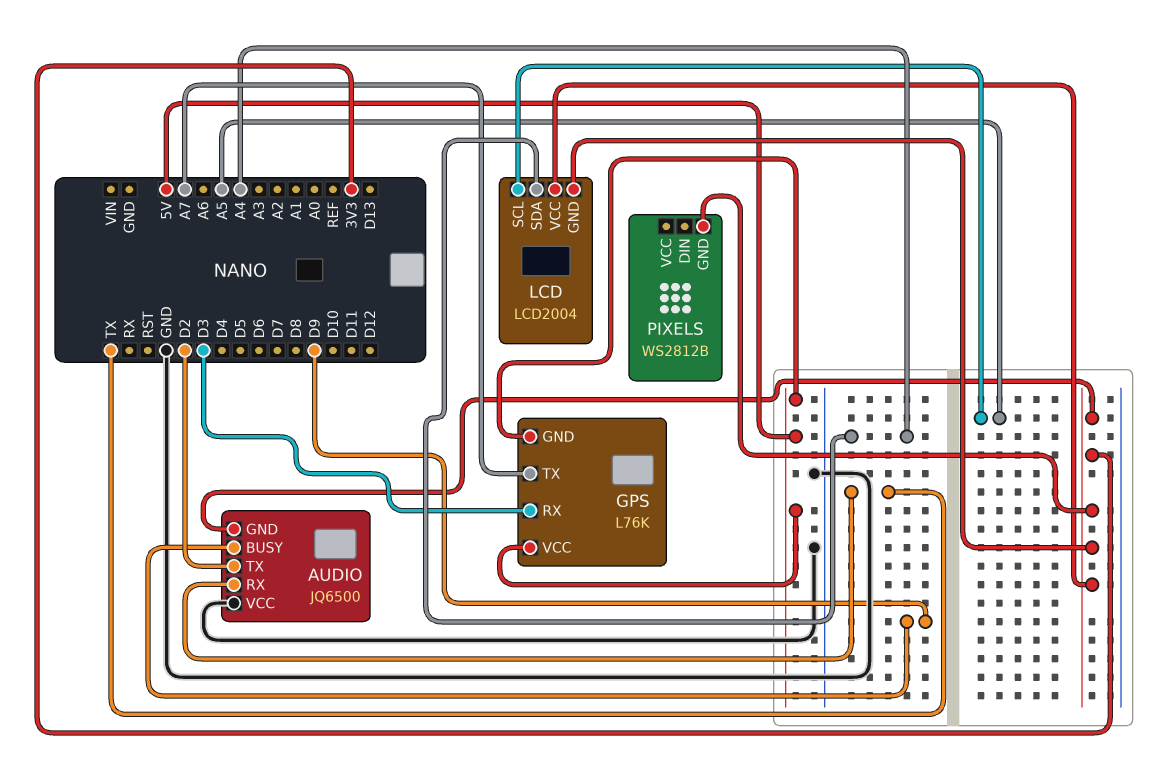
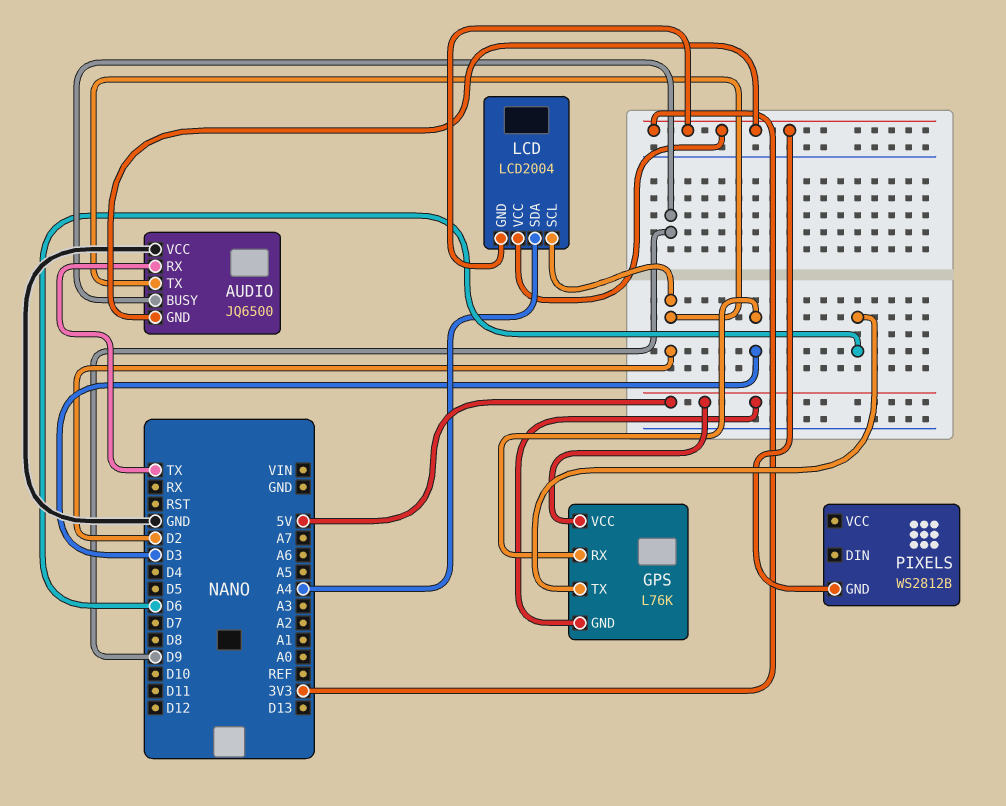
GPS pin TX: A7 -> D6
LCD pin SCL: A5 -> D2

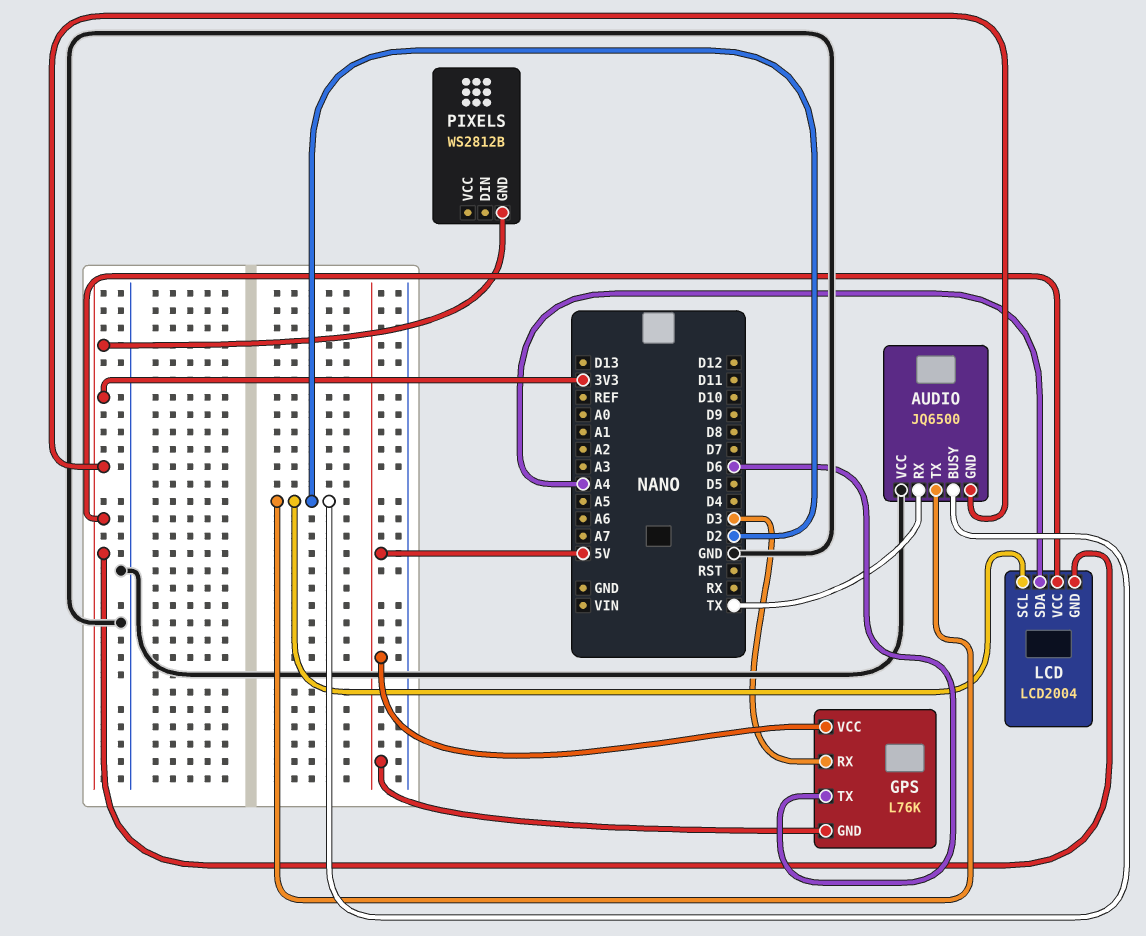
AUDIO pin BUSY: D9 -> D2

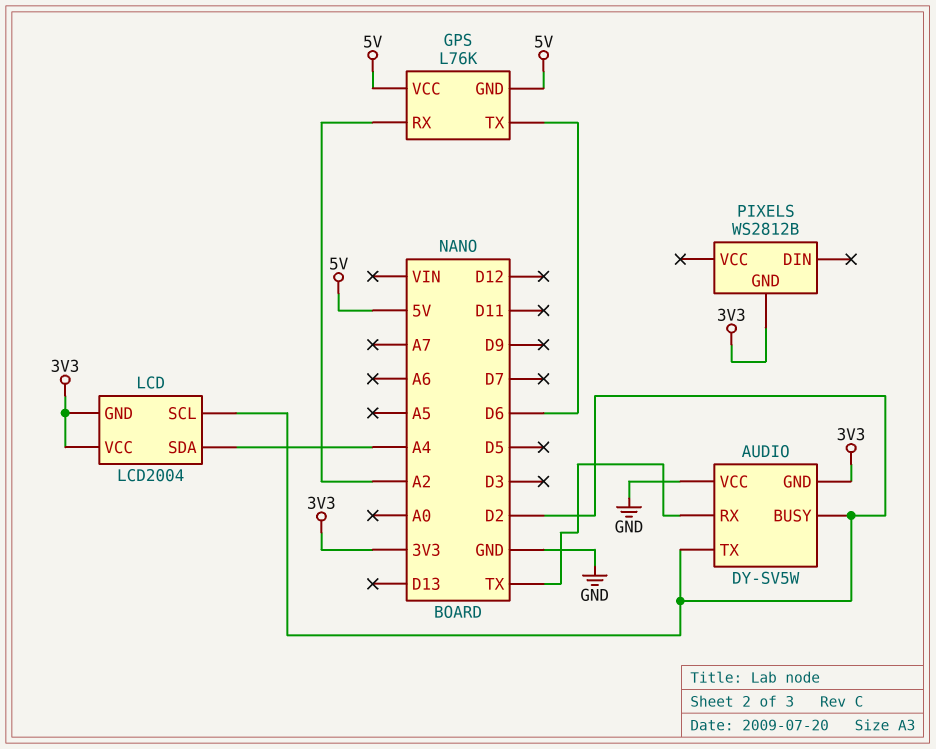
AUDIO: JQ6500 -> DY-SV5W
GPS pin RX: D3 -> A2

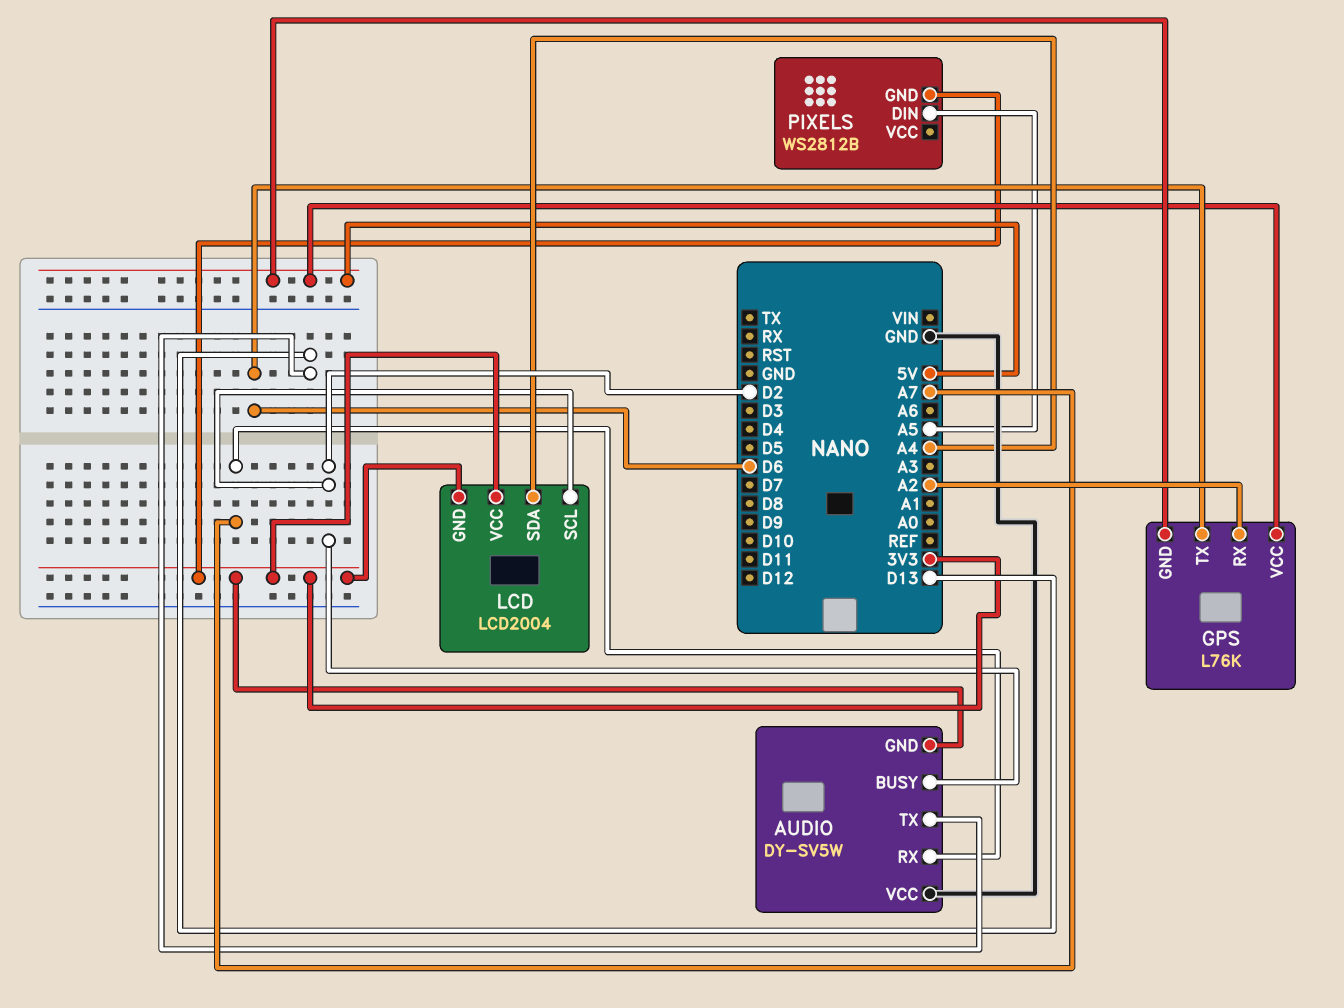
AUDIO pin RX: TX -> A7
AUDIO pin TX: D2 -> D13
PIXELS pin DIN: none -> A5

